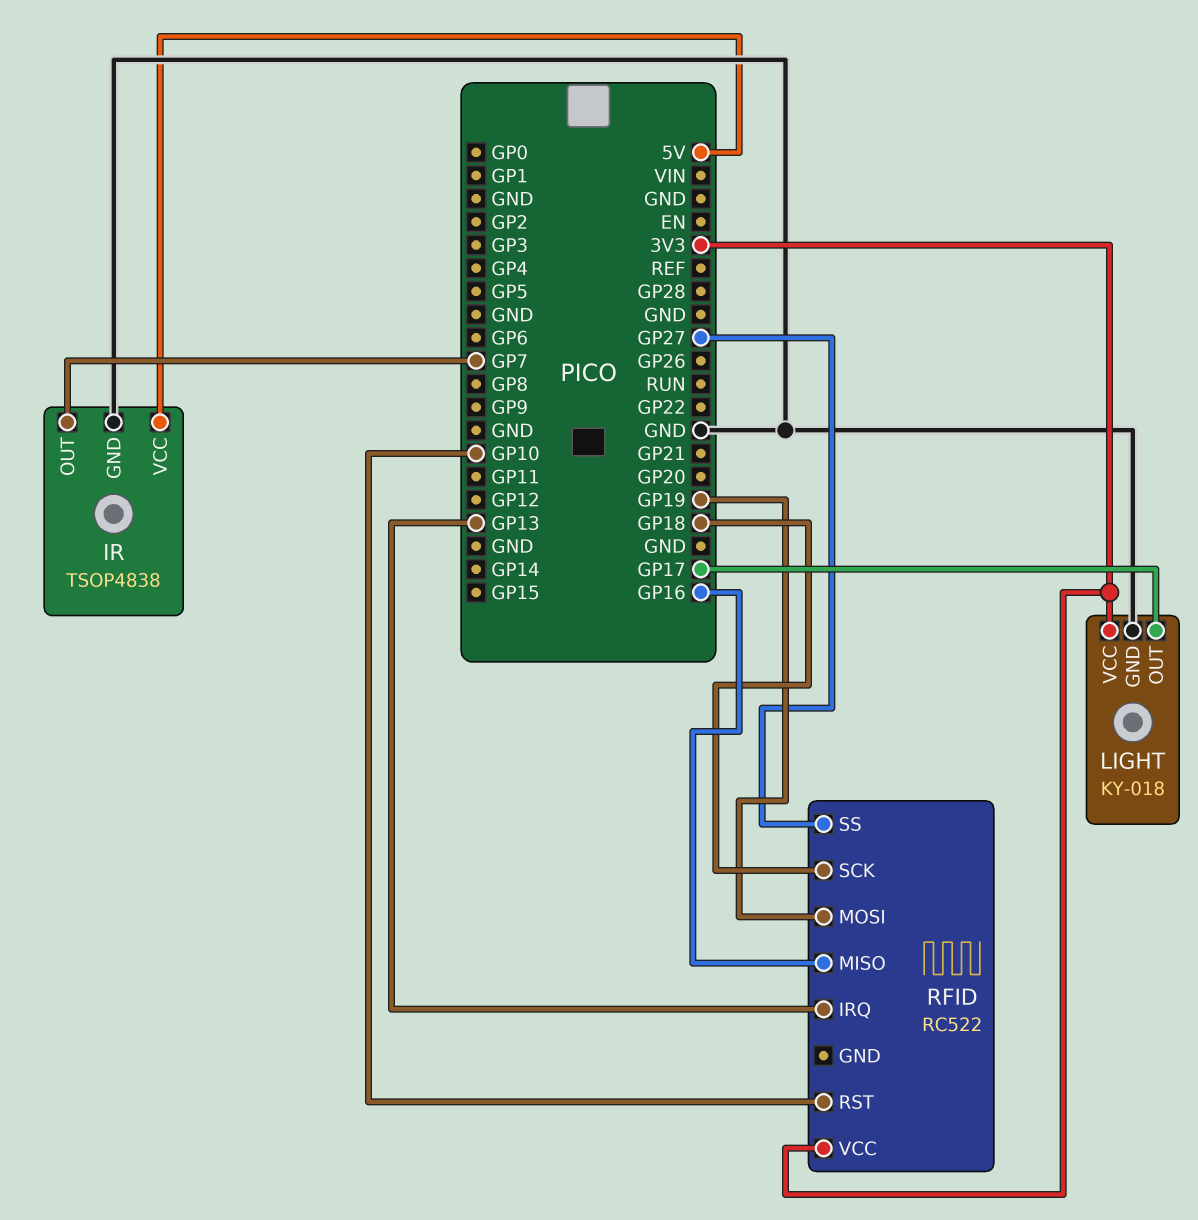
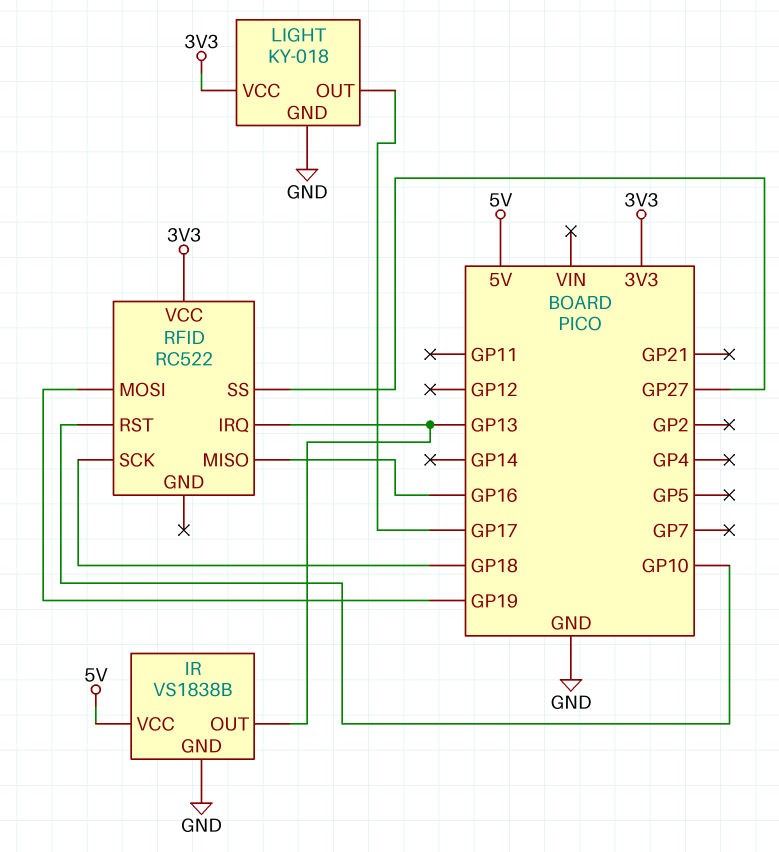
IR: TSOP4838 -> VS1838B
IR pin OUT: GP7 -> GP13

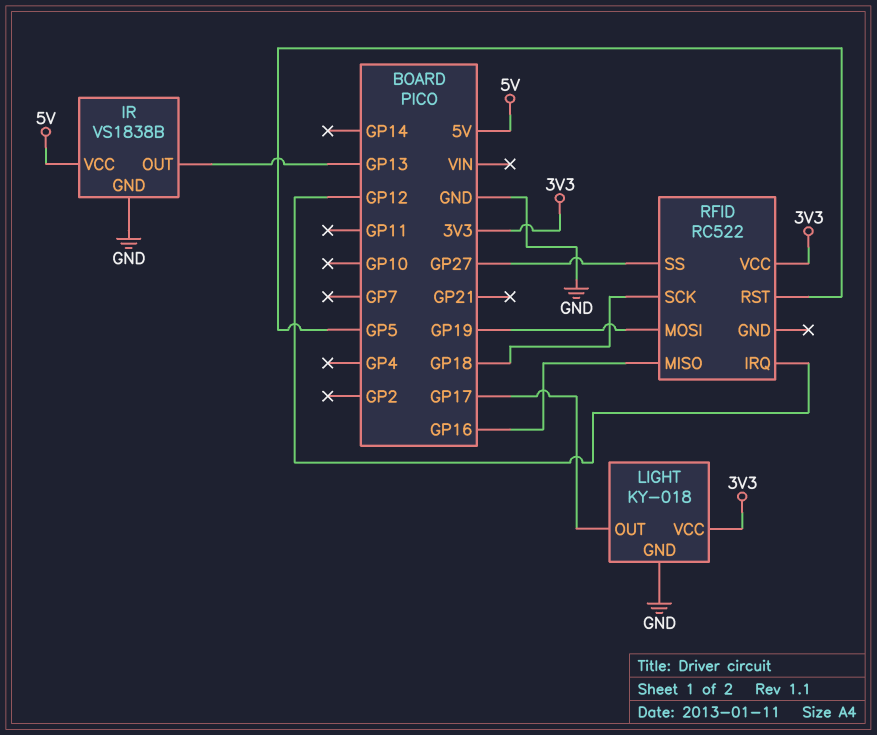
RFID pin IRQ: GP13 -> GP12
RFID pin RST: GP10 -> GP5

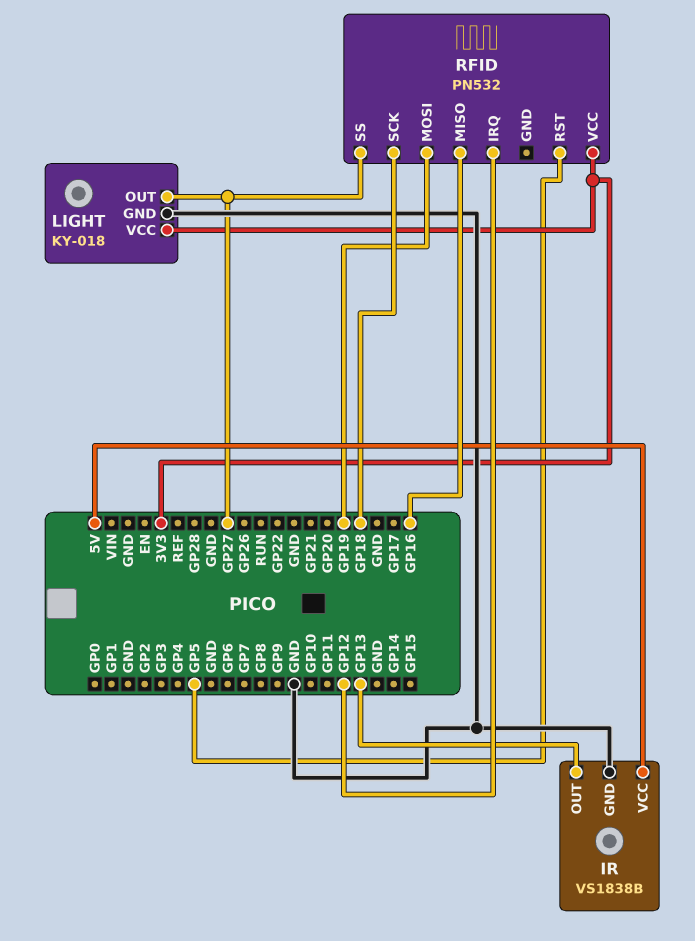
LIGHT pin OUT: GP17 -> GP27
RFID: RC522 -> PN532

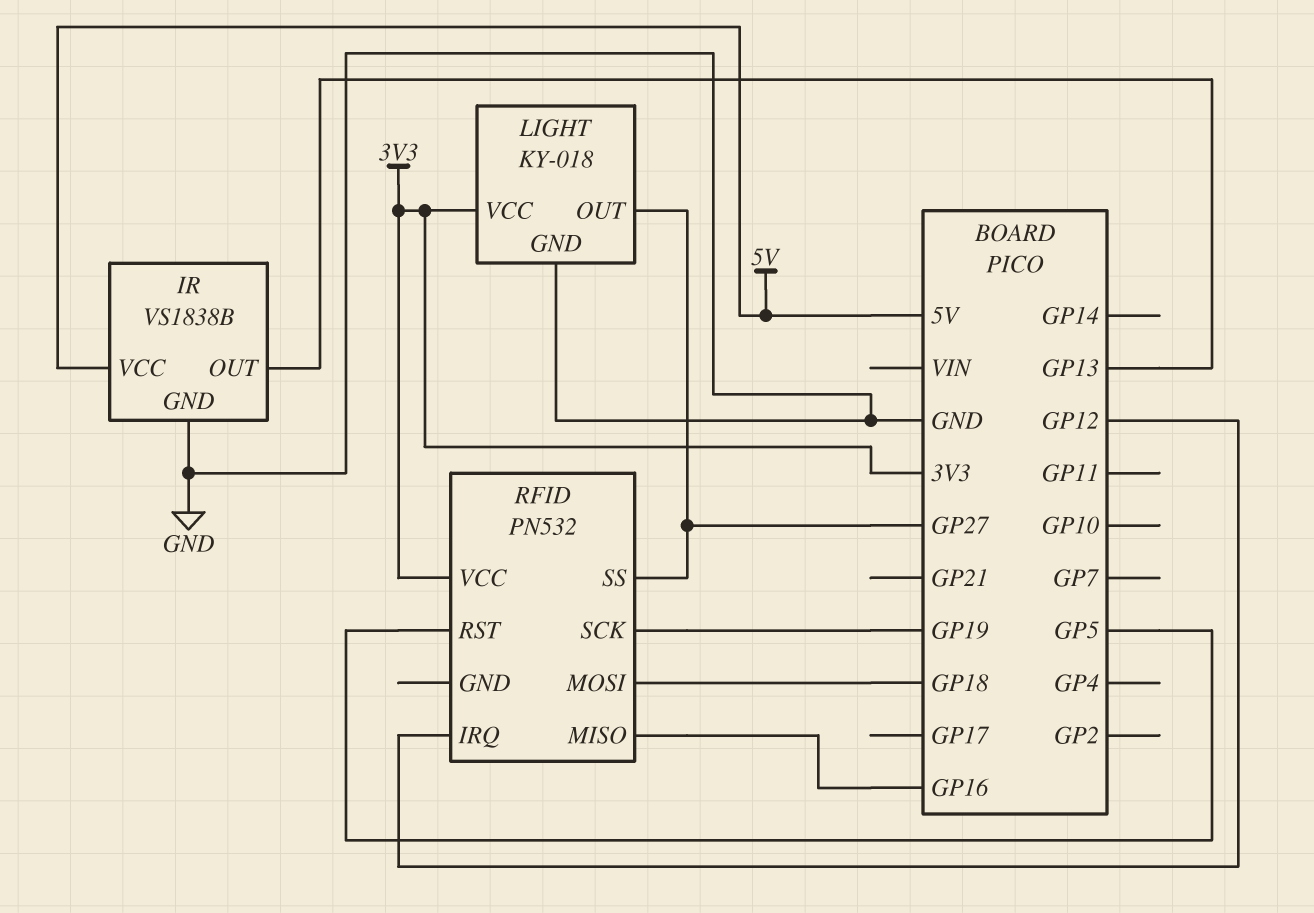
RFID pin MOSI: GP19 -> GP18
RFID pin SCK: GP18 -> GP19

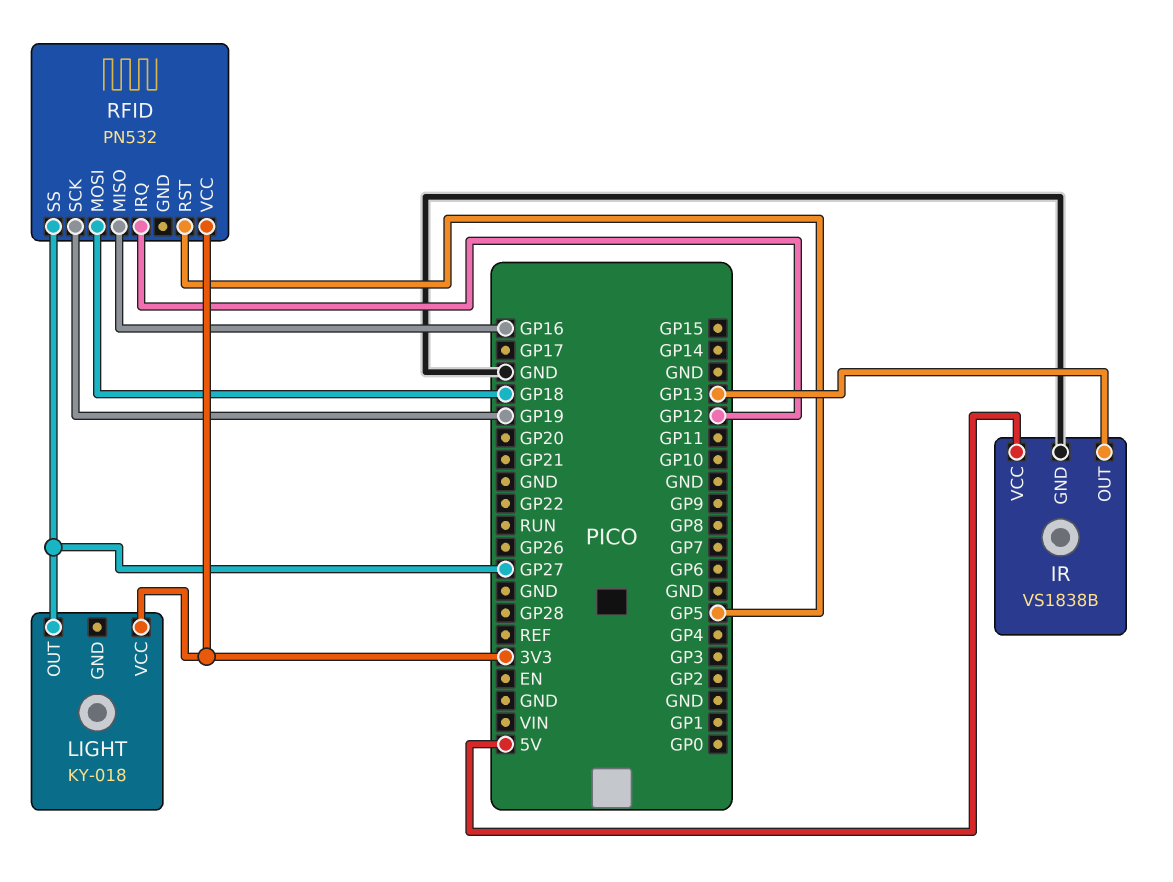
LIGHT pin GND: GND -> none

